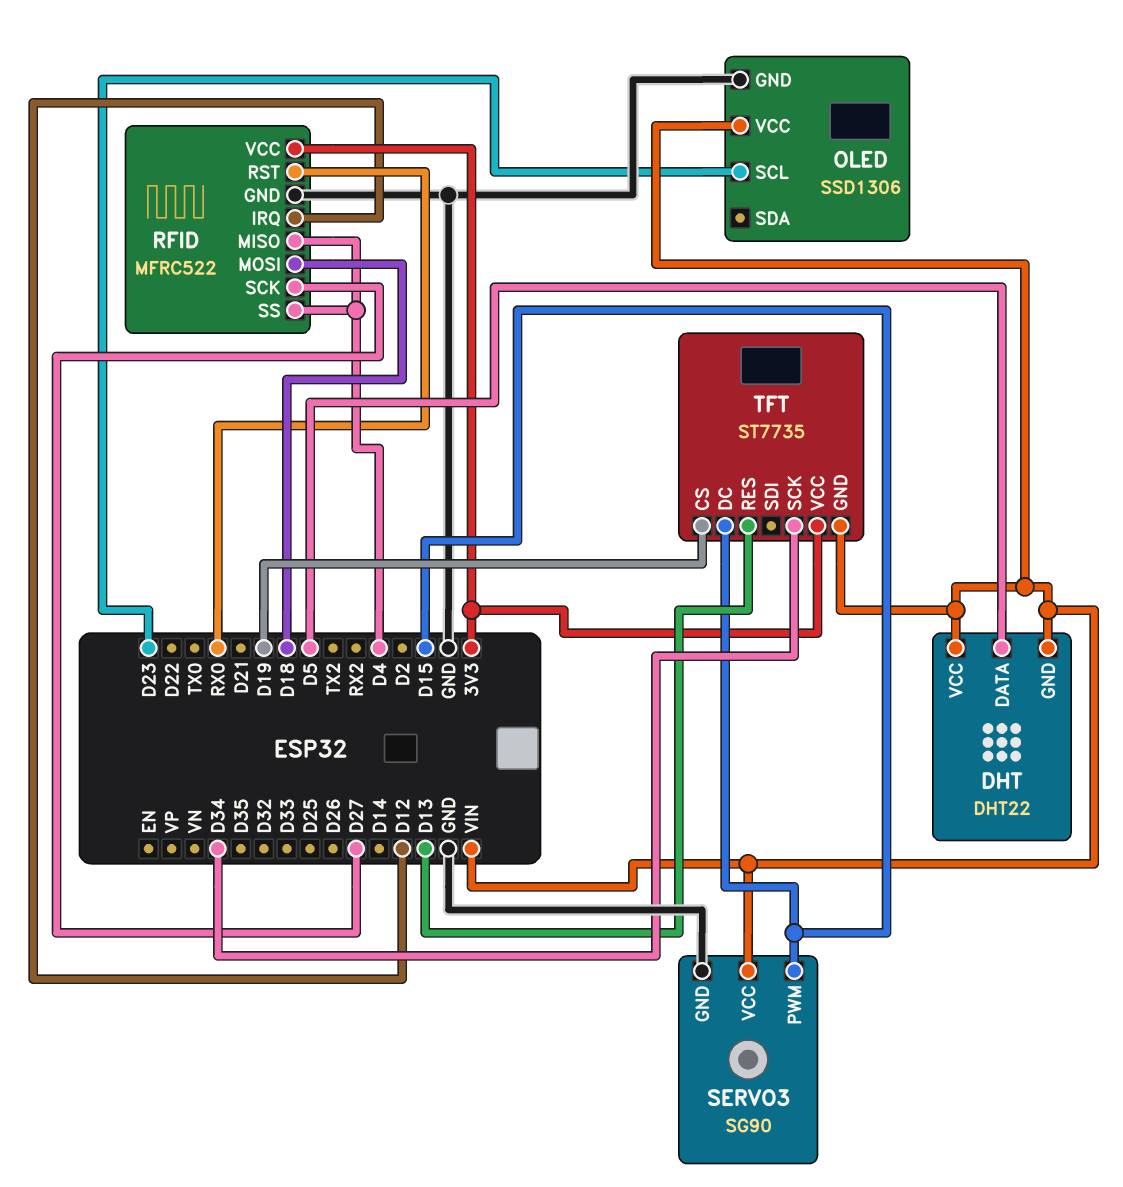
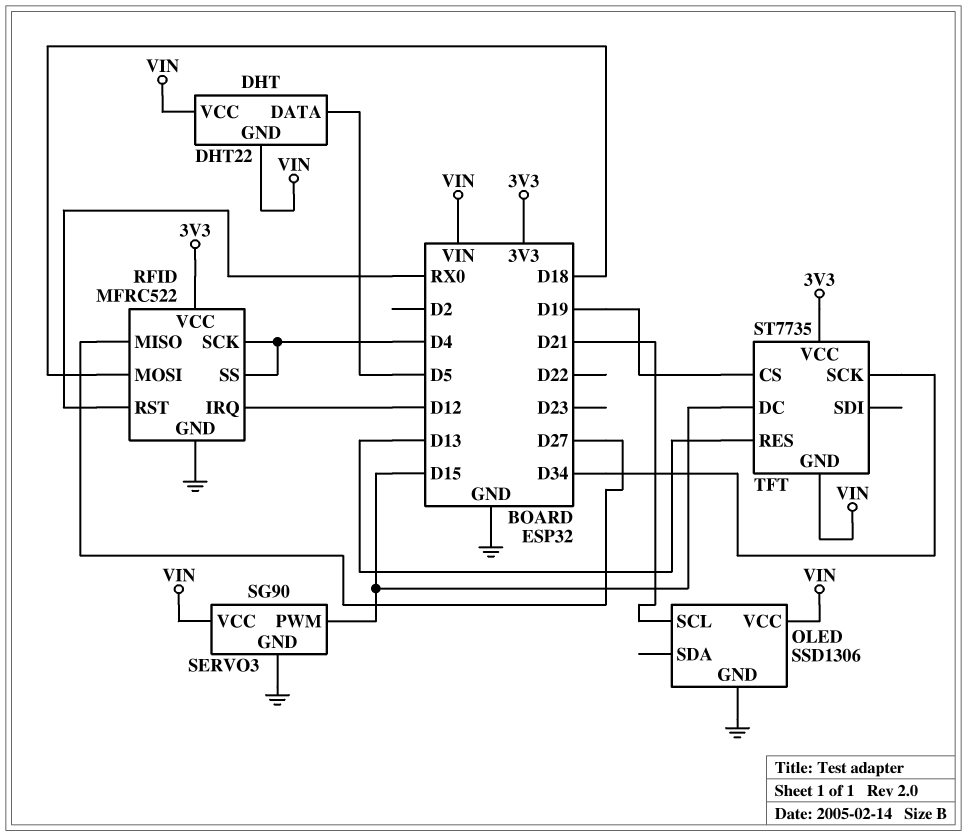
OLED pin SCL: D23 -> D21
RFID pin MISO: D4 -> D27
RFID pin SCK: D27 -> D4

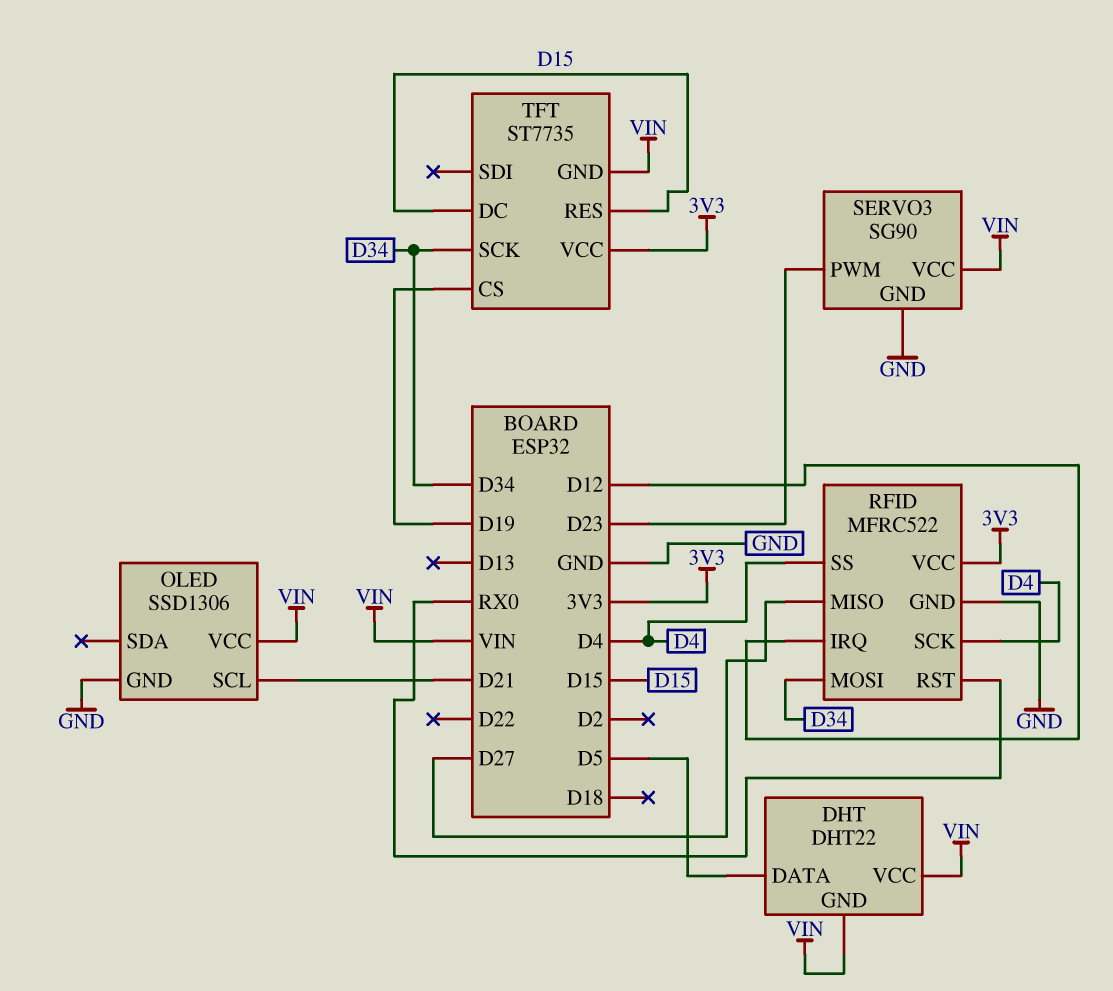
RFID pin MOSI: D18 -> D34
SERVO3 pin PWM: D15 -> D23
TFT pin RES: D13 -> D15

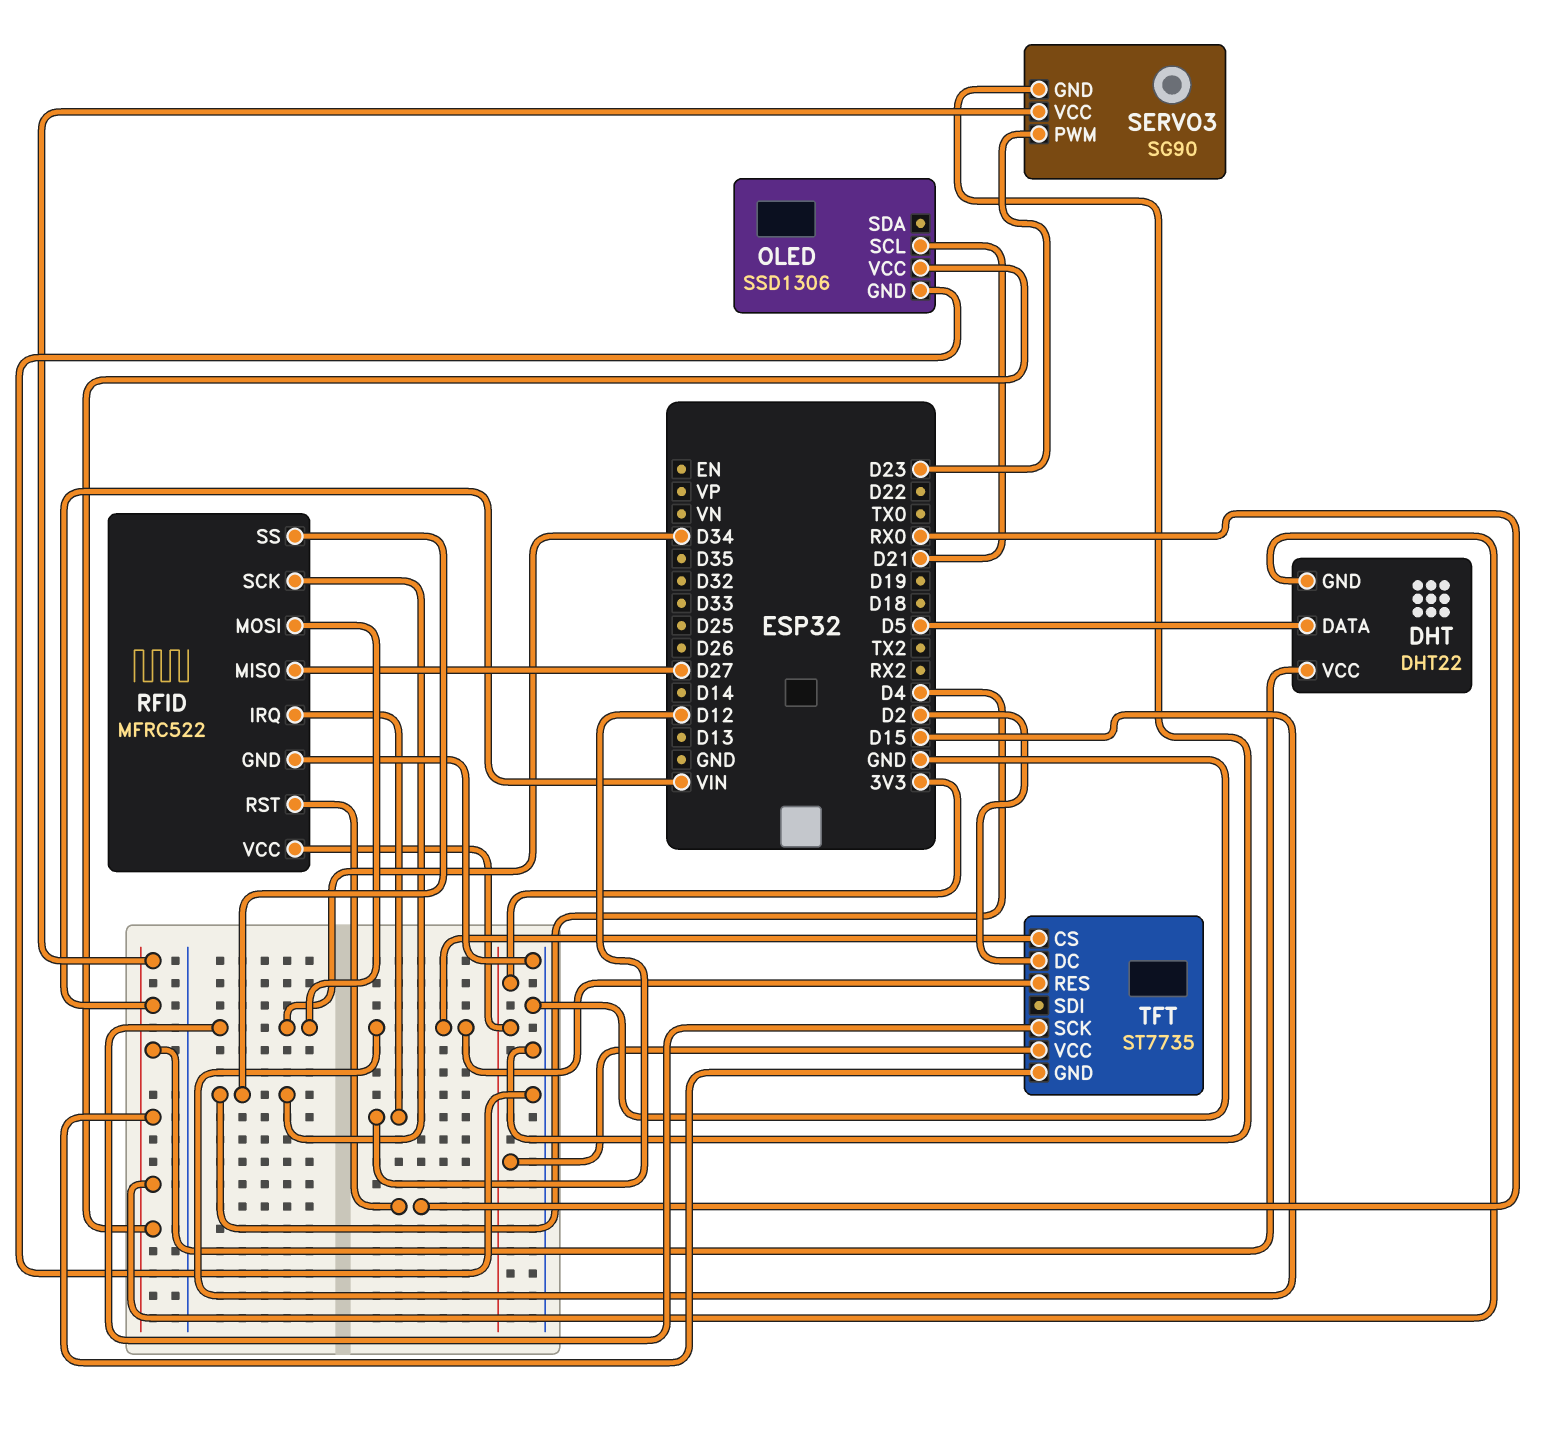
TFT pin CS: D19 -> D15
TFT pin DC: D15 -> D2

